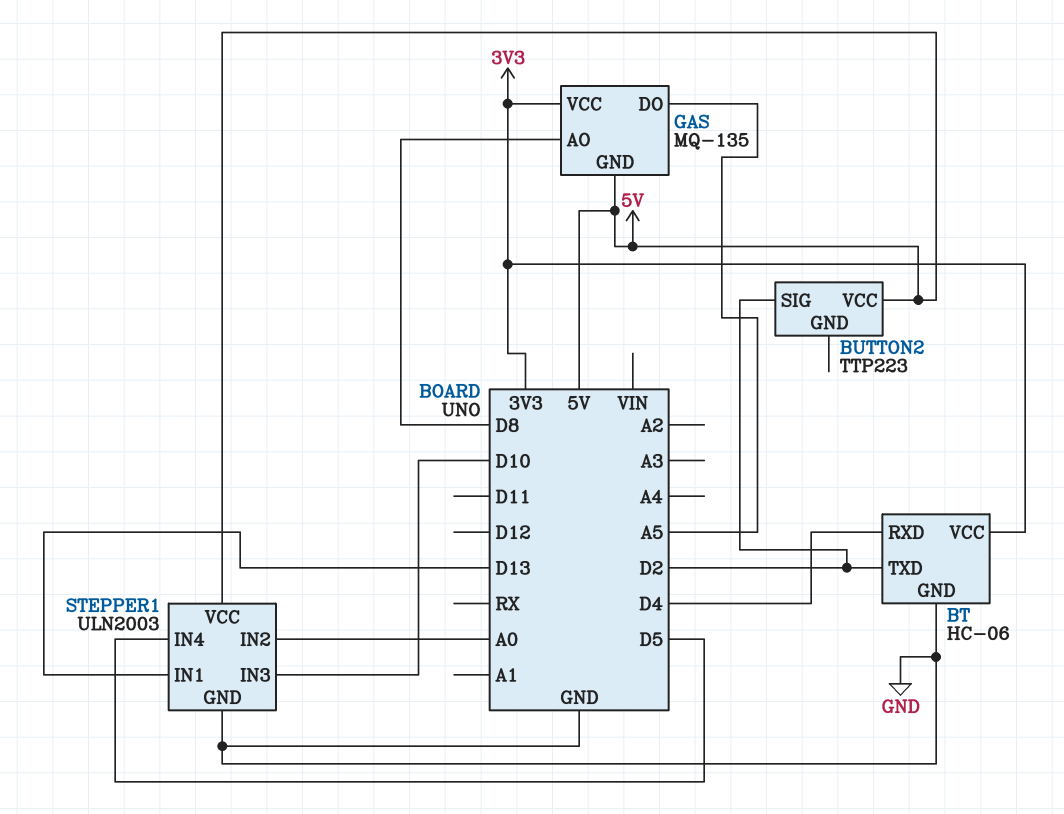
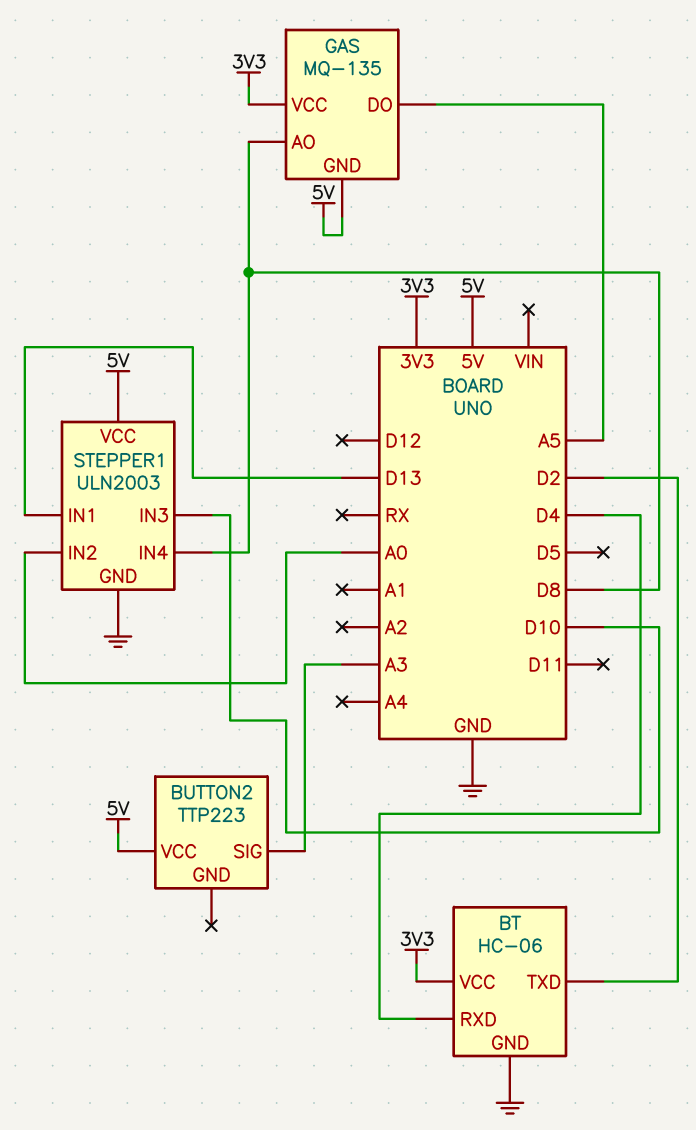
BUTTON2 pin SIG: D2 -> A3
STEPPER1 pin IN4: D5 -> D8

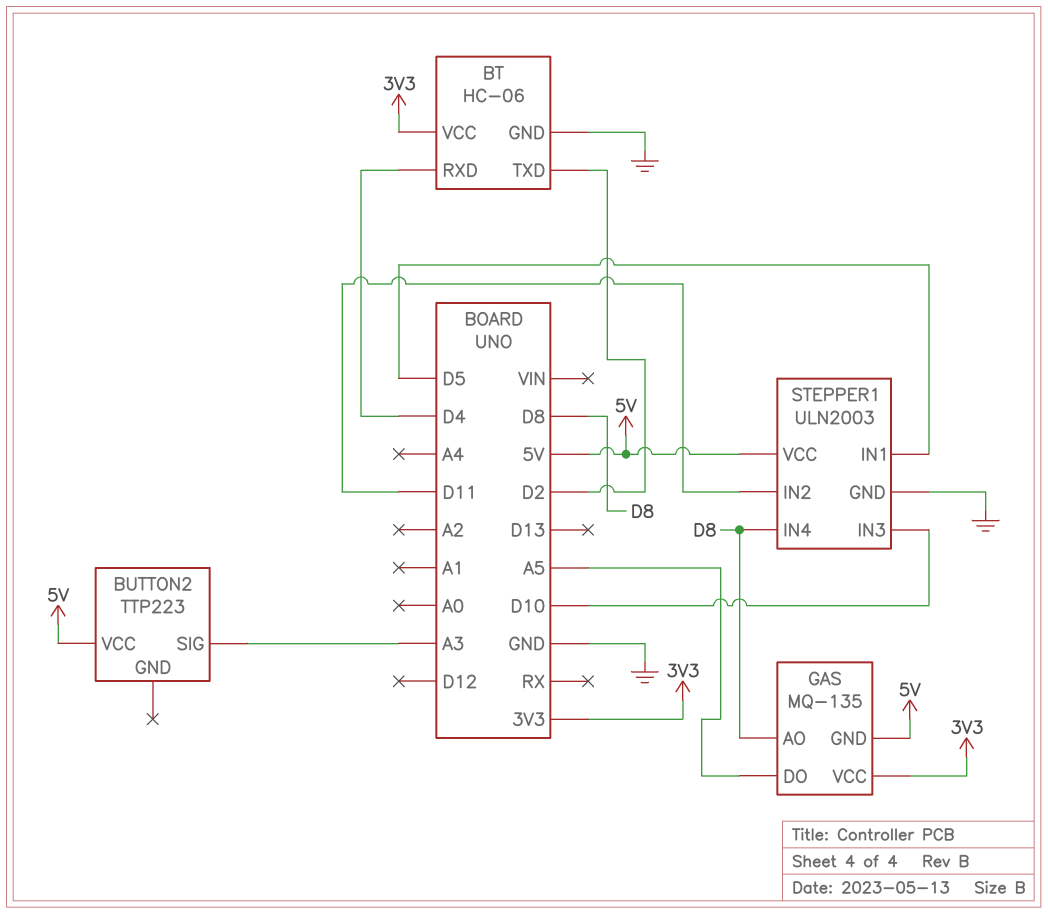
STEPPER1 pin IN1: D13 -> D5
STEPPER1 pin IN2: A0 -> D11

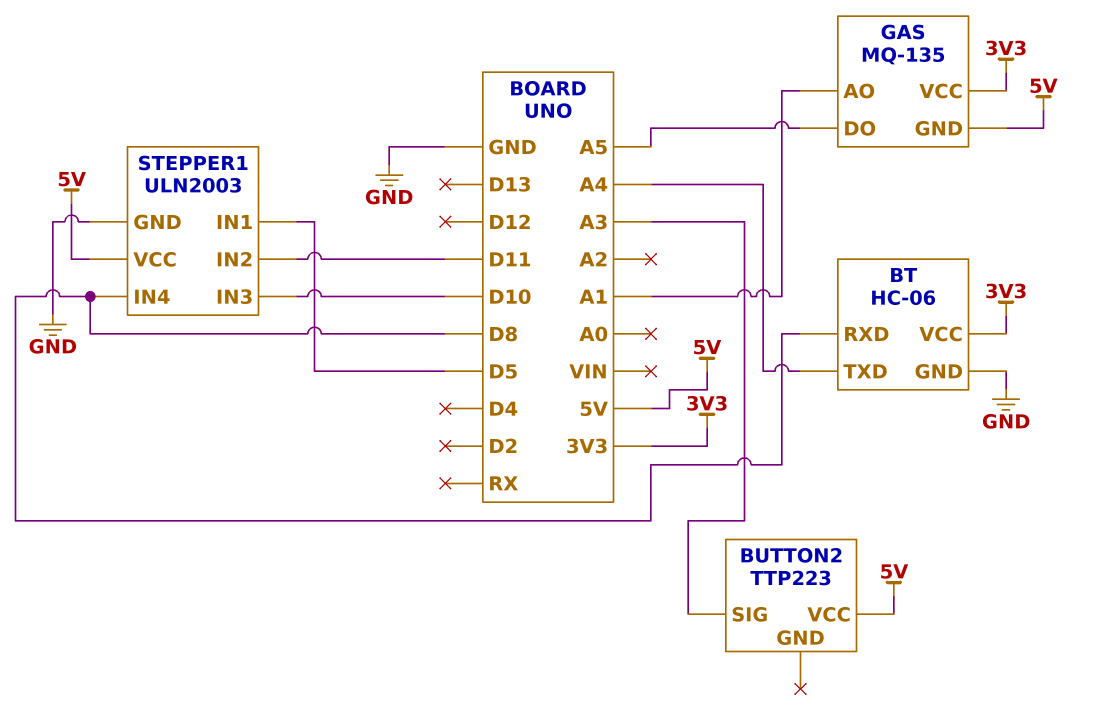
BT pin RXD: D4 -> D8
BT pin TXD: D2 -> A4
GAS pin AO: D8 -> A1

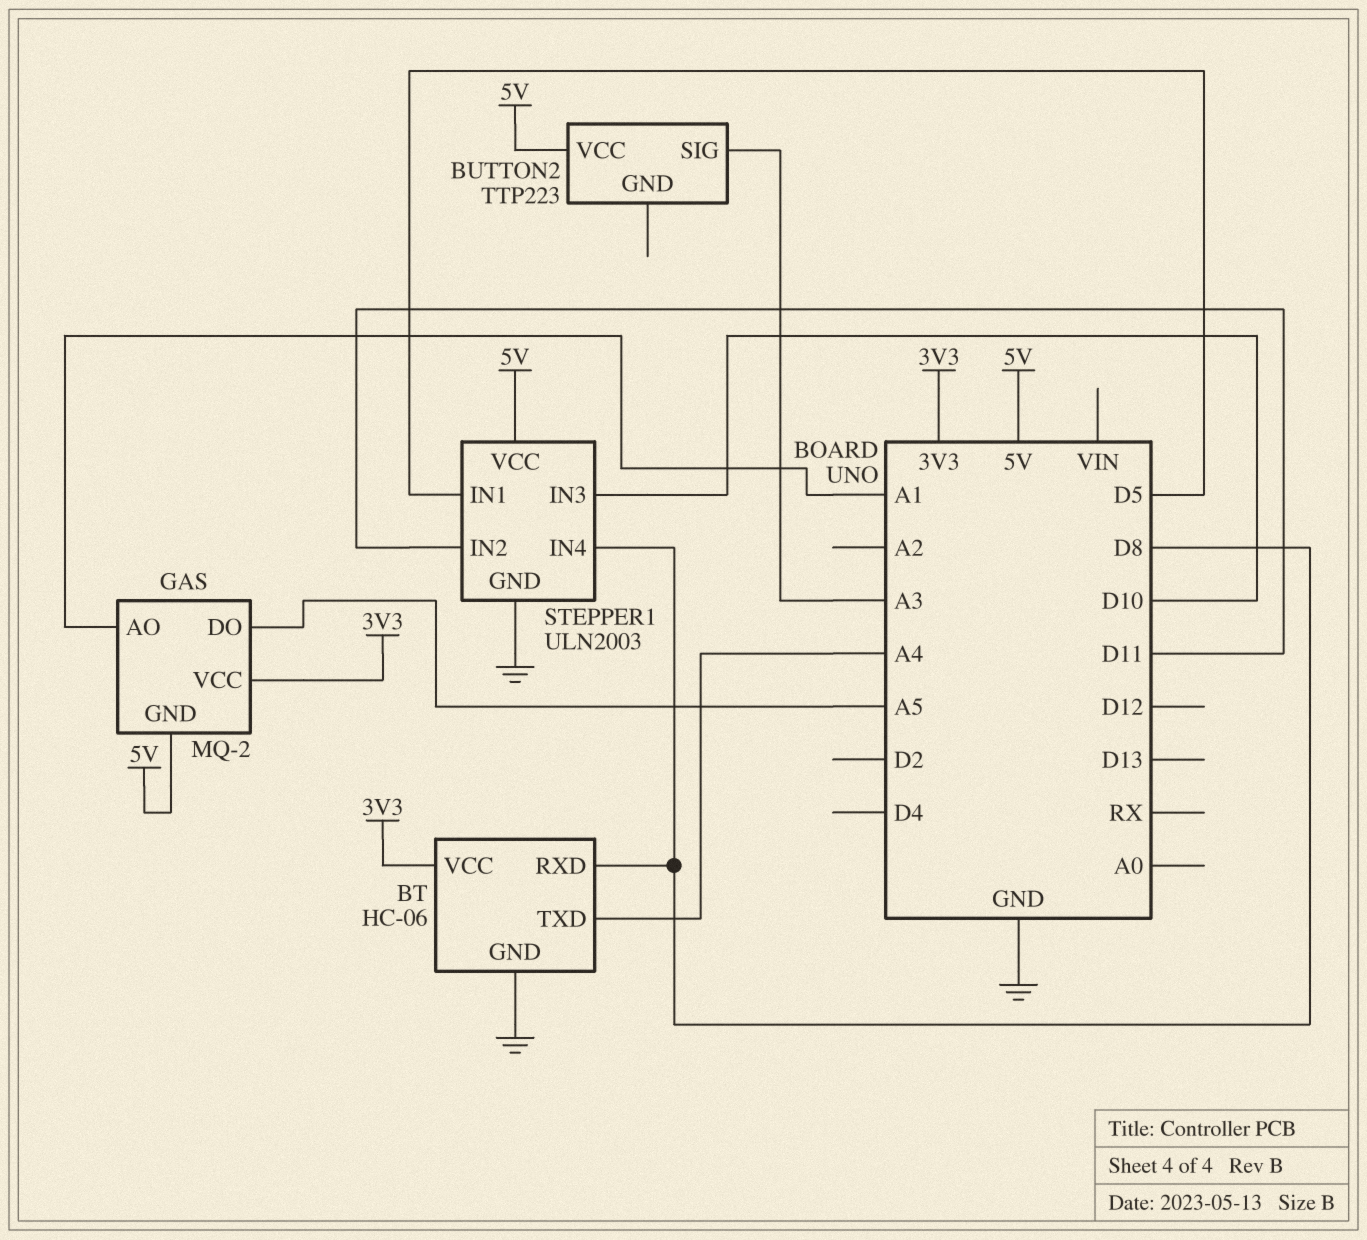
GAS: MQ-135 -> MQ-2

